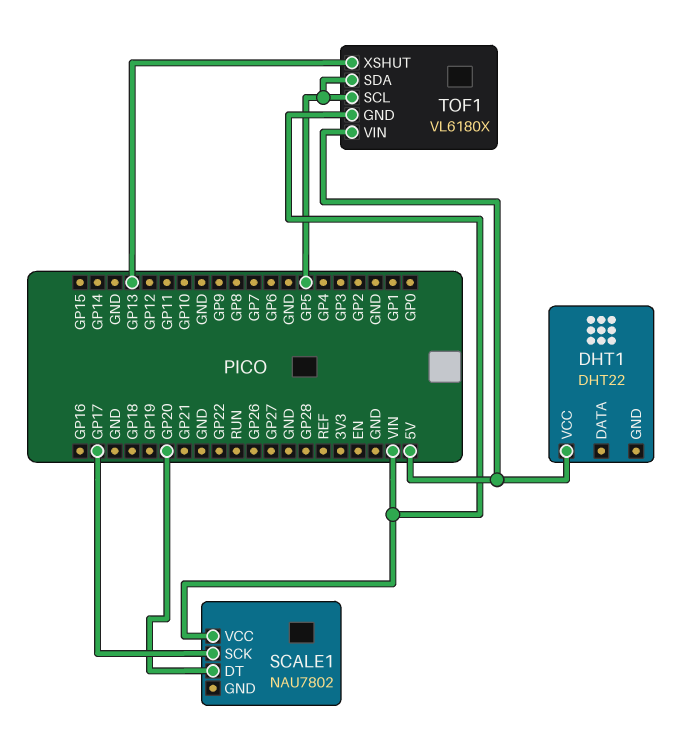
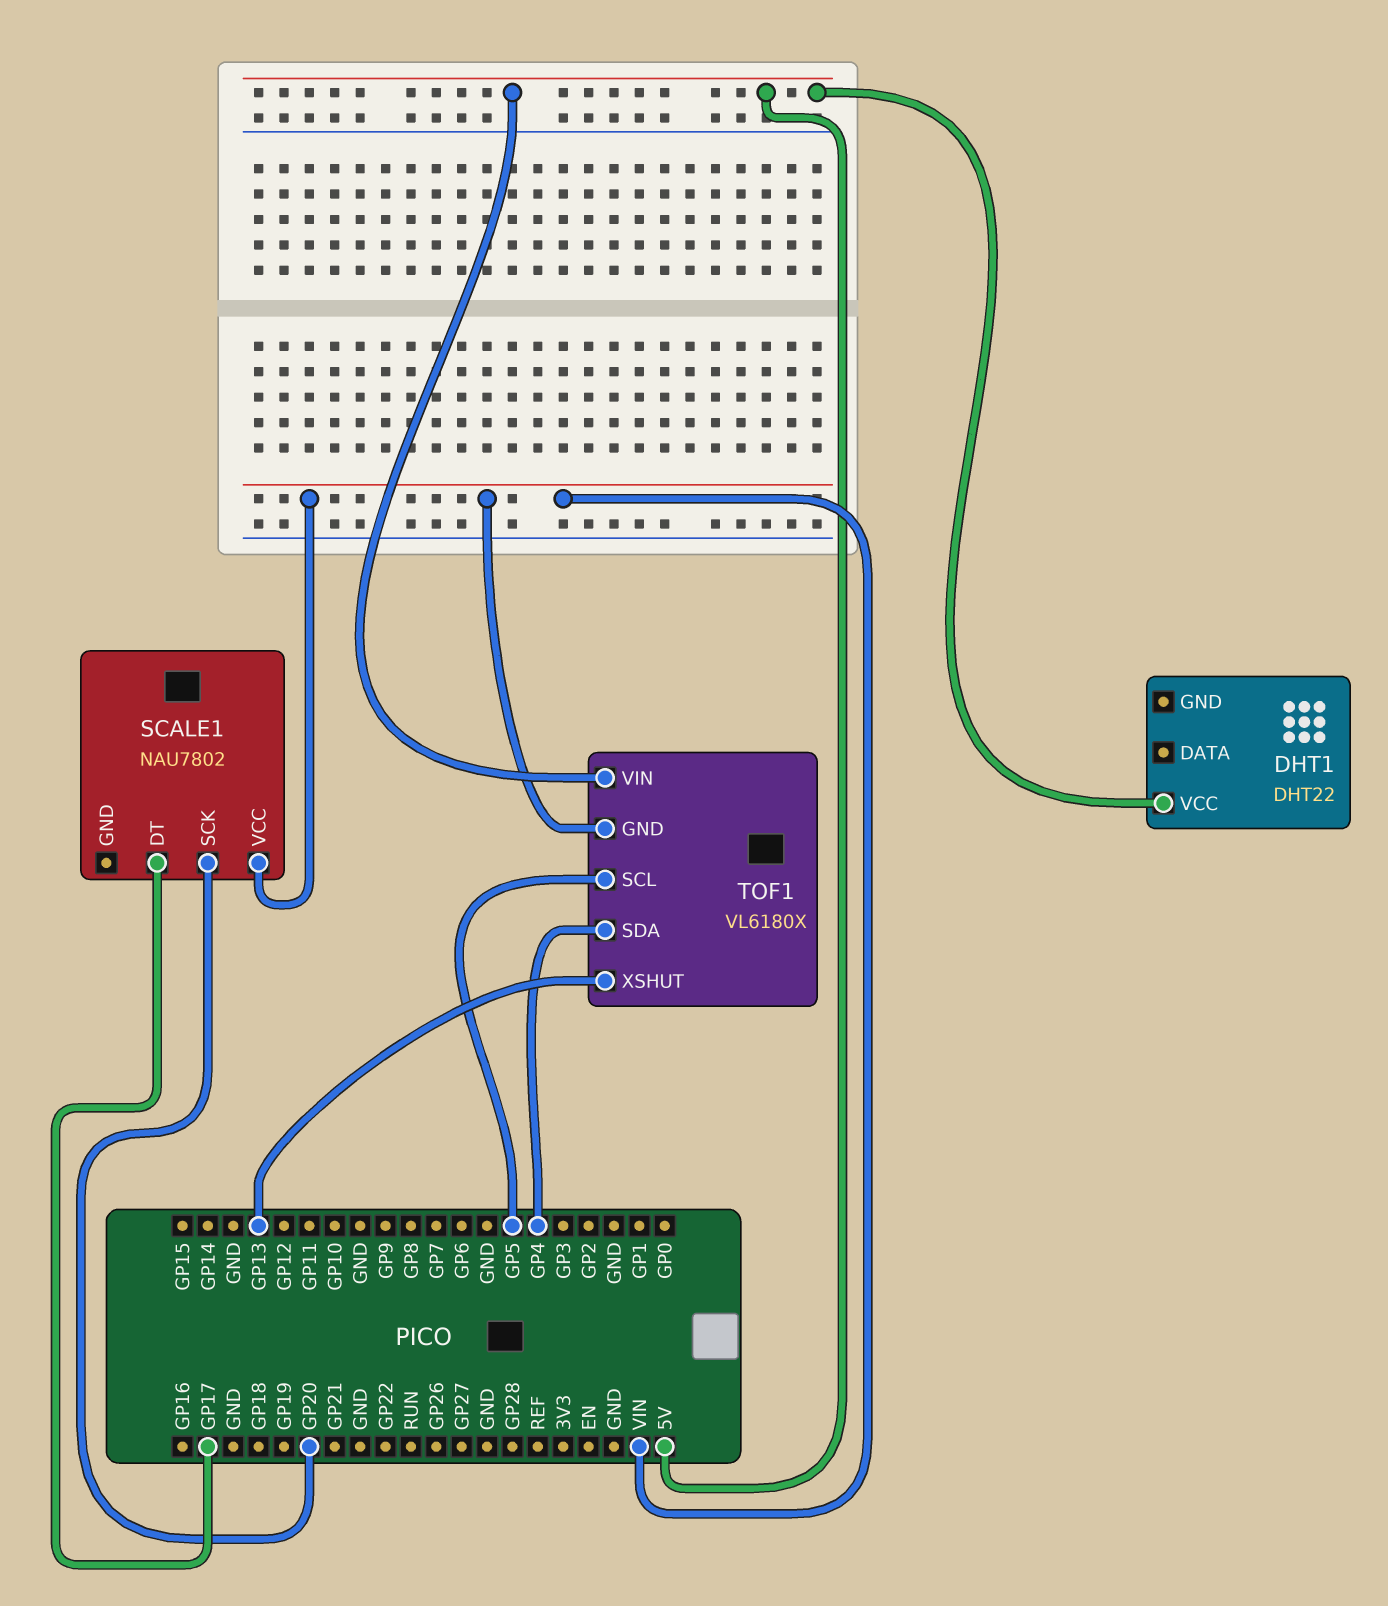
SCALE1 pin DT: GP20 -> GP17
SCALE1 pin SCK: GP17 -> GP20
TOF1 pin SDA: GP5 -> GP4

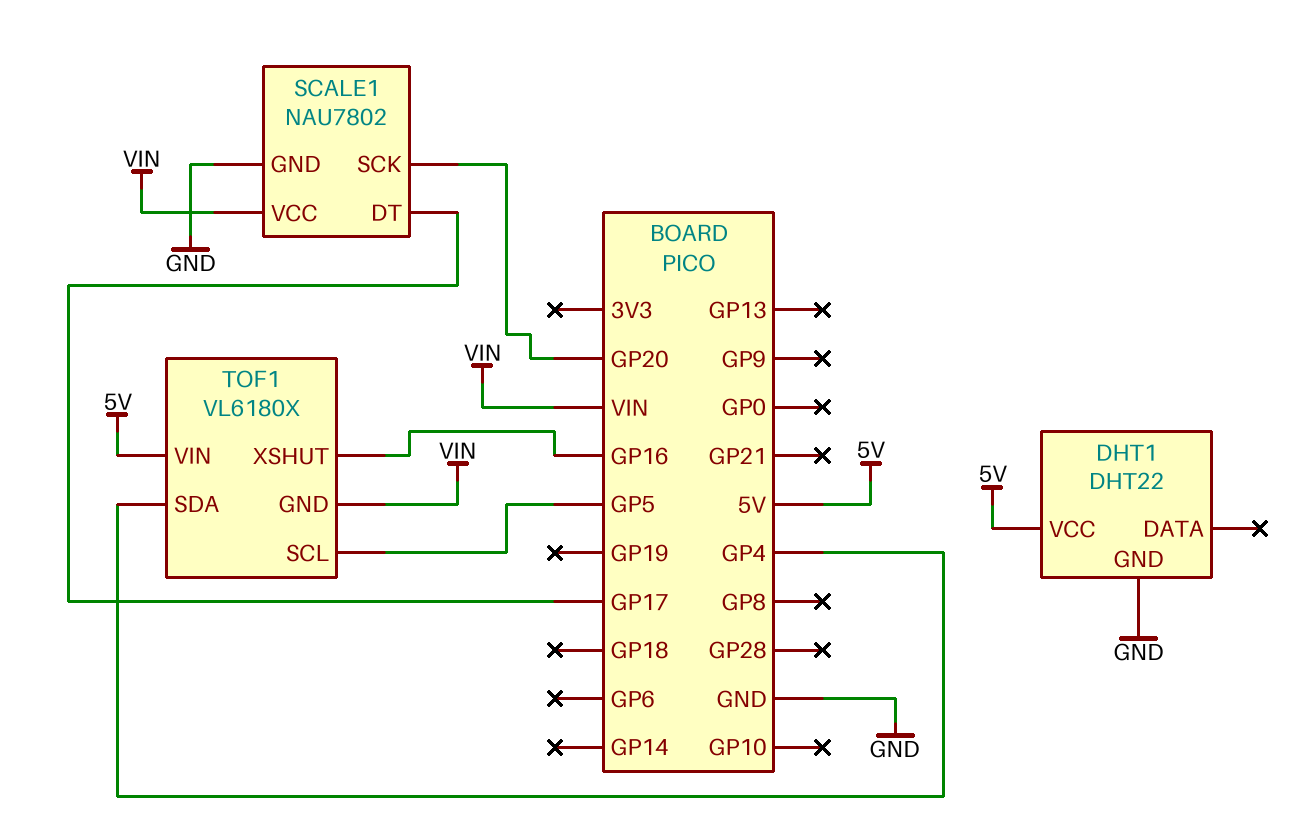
DHT1 pin GND: none -> GND
SCALE1 pin GND: none -> GND
TOF1 pin XSHUT: GP13 -> GP16

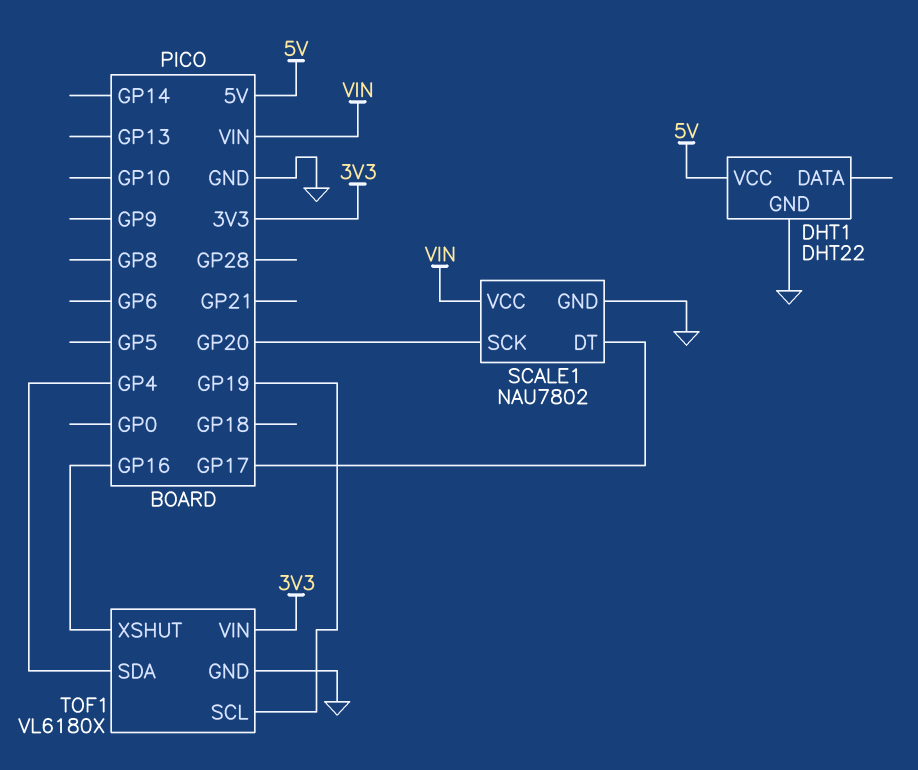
TOF1 pin GND: VIN -> GND
TOF1 pin SCL: GP5 -> GP19
TOF1 pin VIN: 5V -> 3V3

